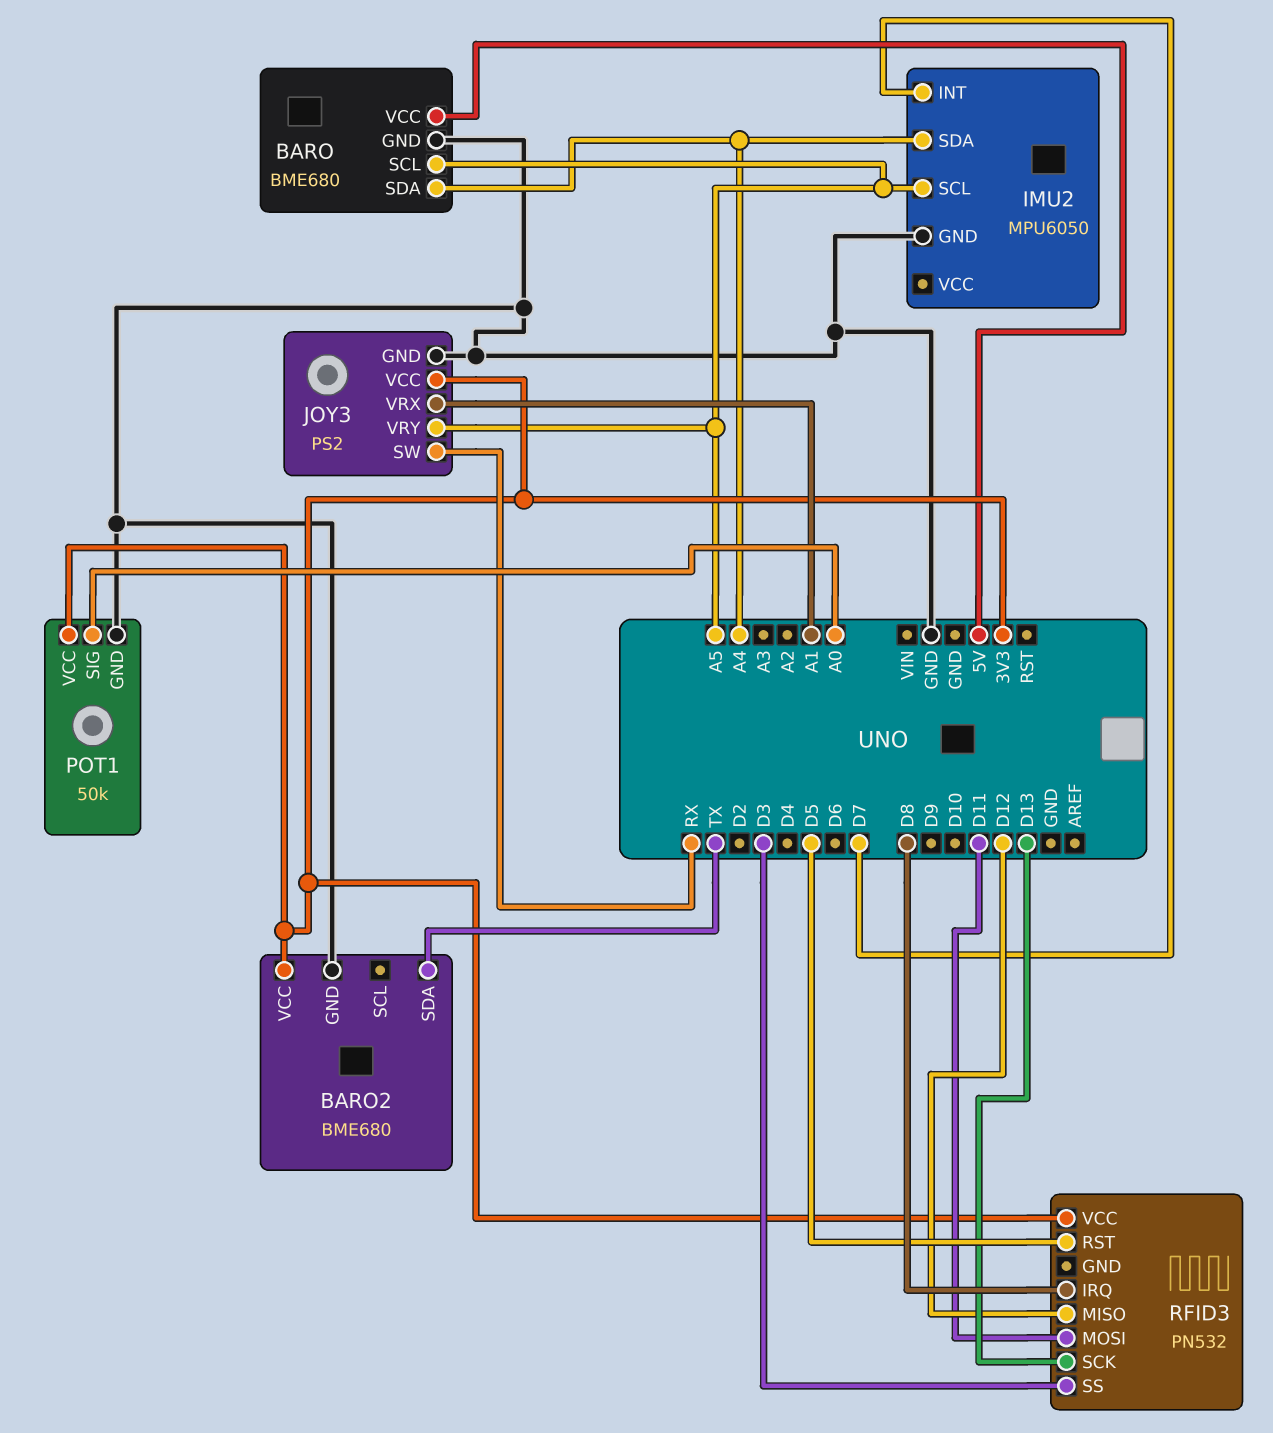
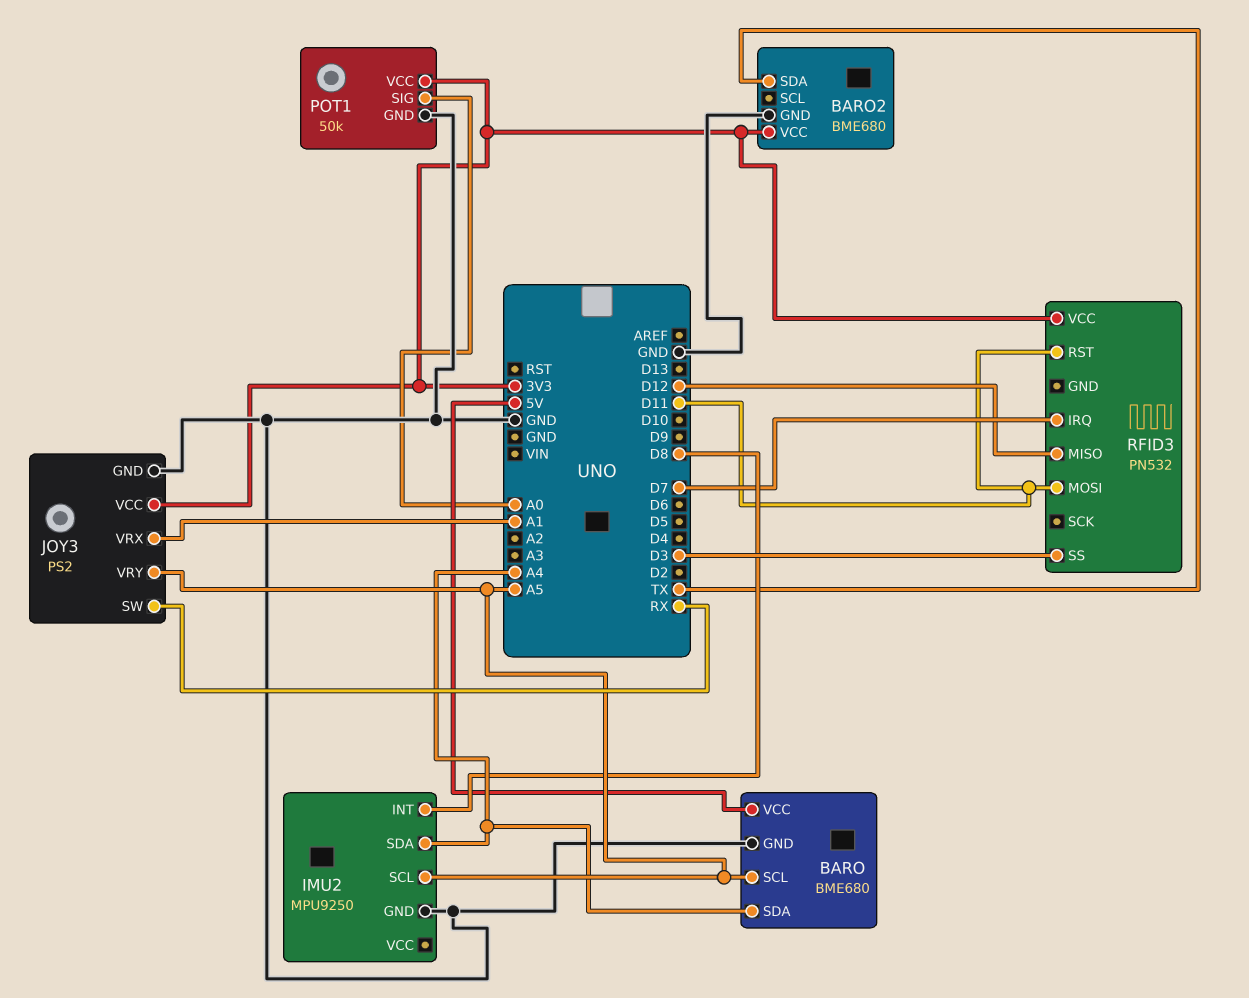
IMU2: MPU6050 -> MPU9250
IMU2 pin INT: D7 -> D8
RFID3 pin IRQ: D8 -> D7
RFID3 pin RST: D5 -> D11
RFID3 pin SCK: D13 -> none

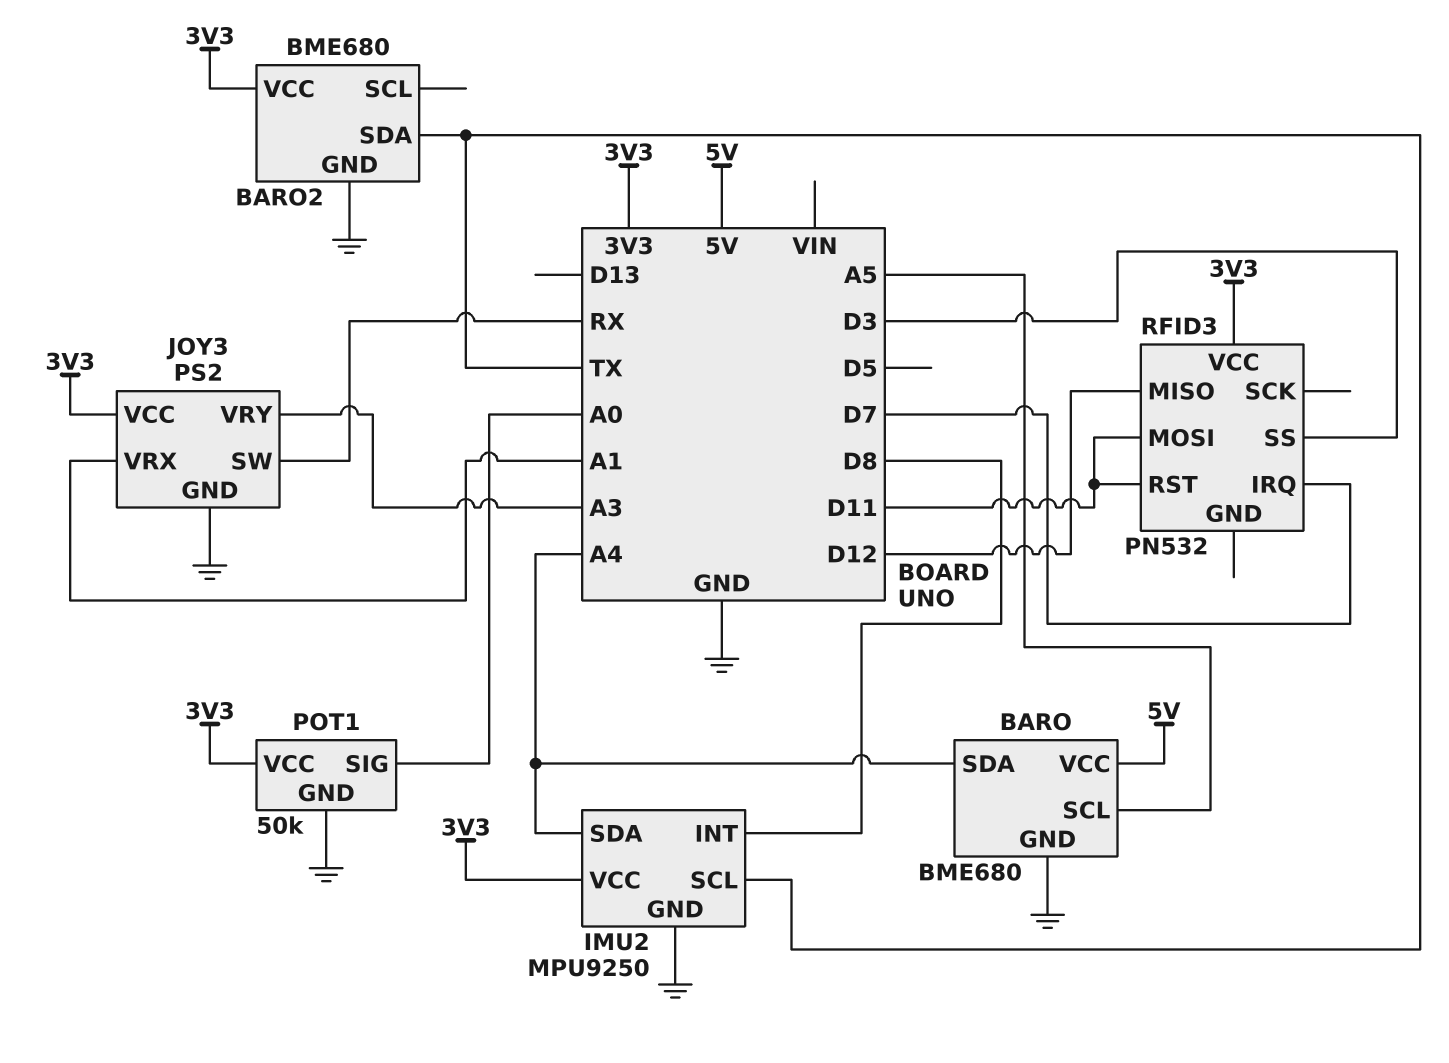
IMU2 pin SCL: A5 -> TX
IMU2 pin VCC: none -> 3V3
JOY3 pin VRY: A5 -> A3

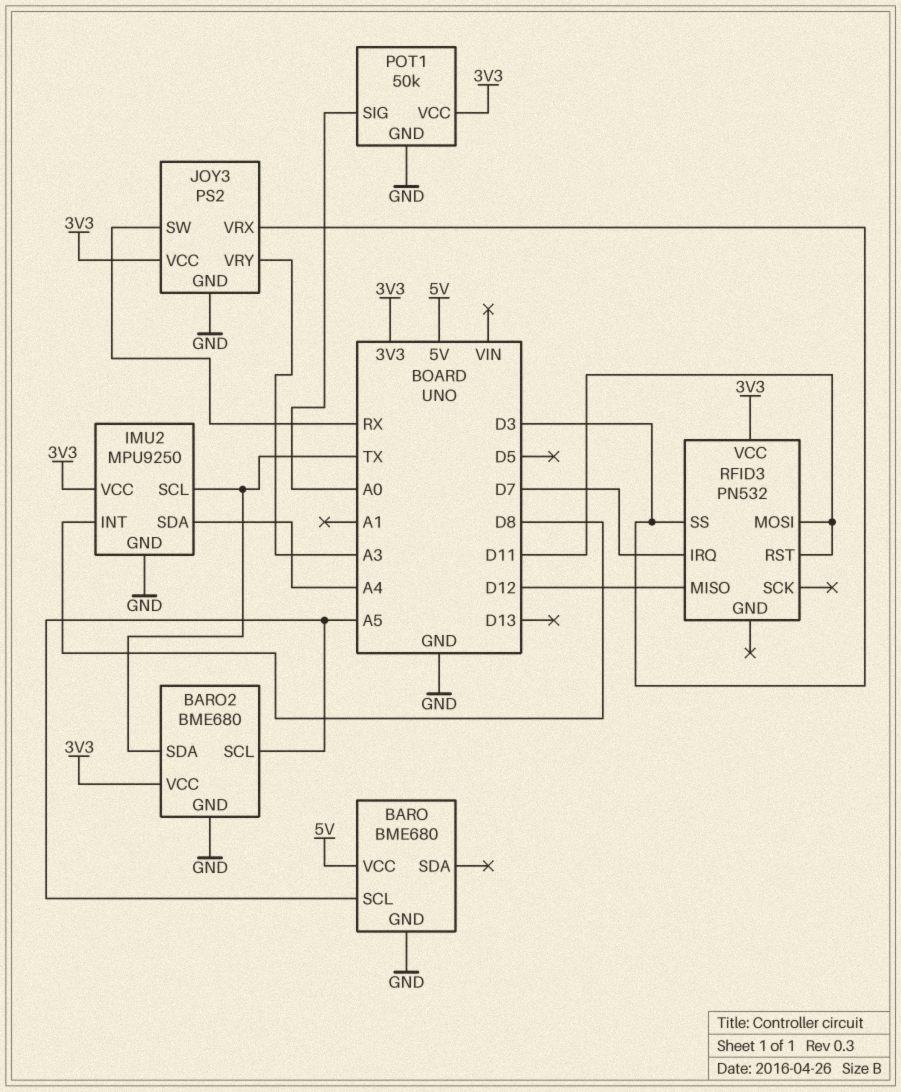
BARO pin SDA: A4 -> none
BARO2 pin SCL: none -> A5
JOY3 pin VRX: A1 -> D3

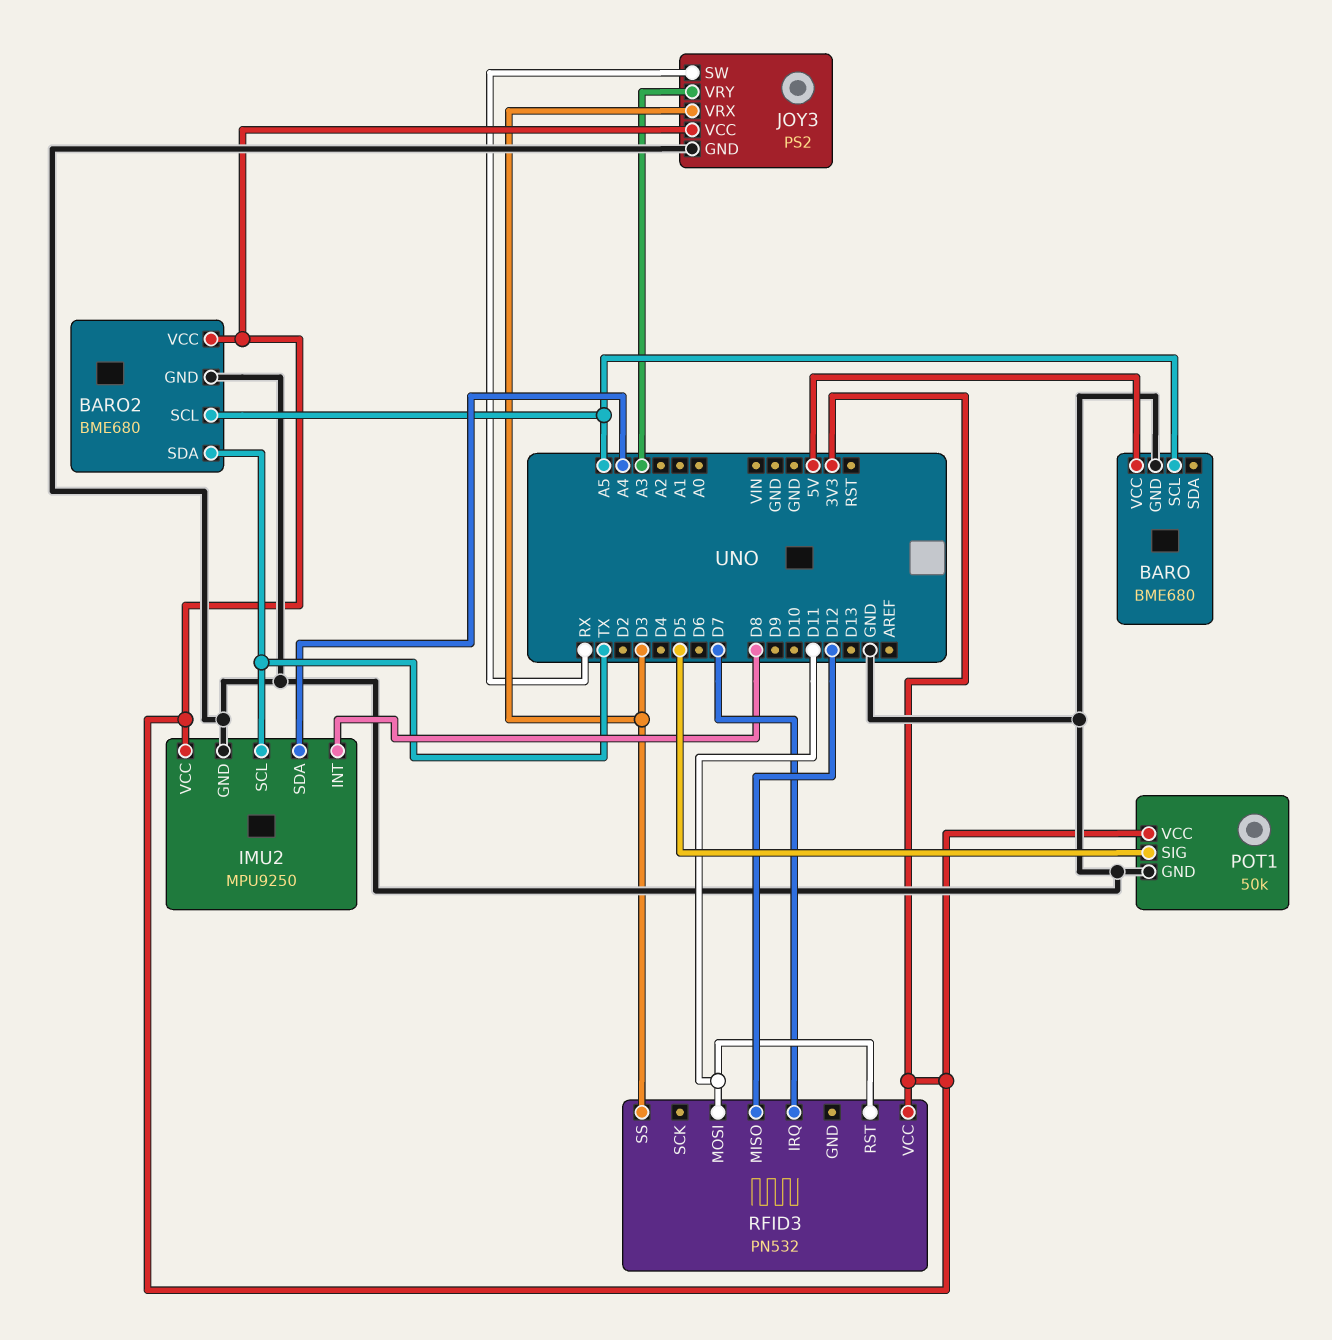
POT1 pin SIG: A0 -> D5

